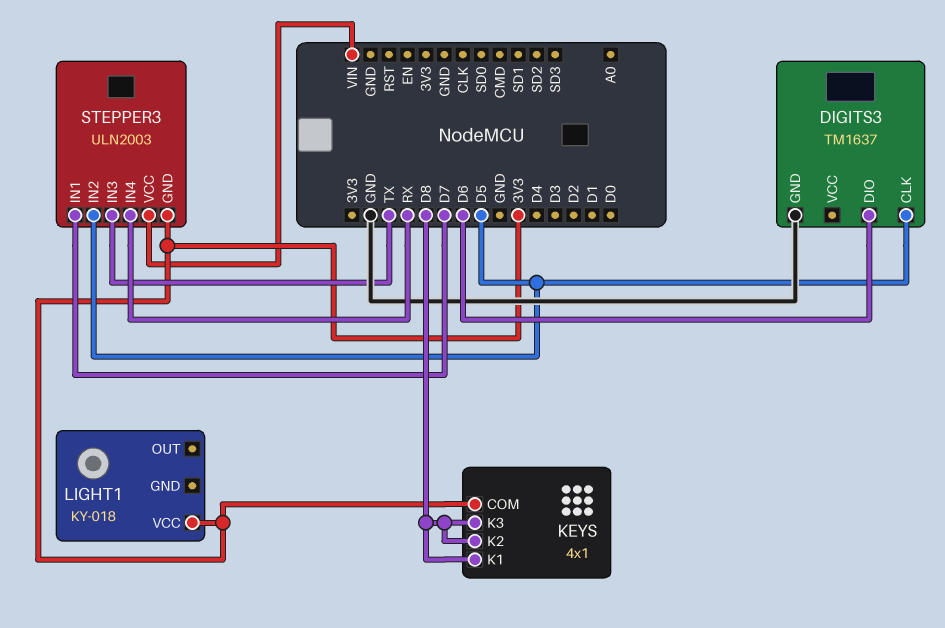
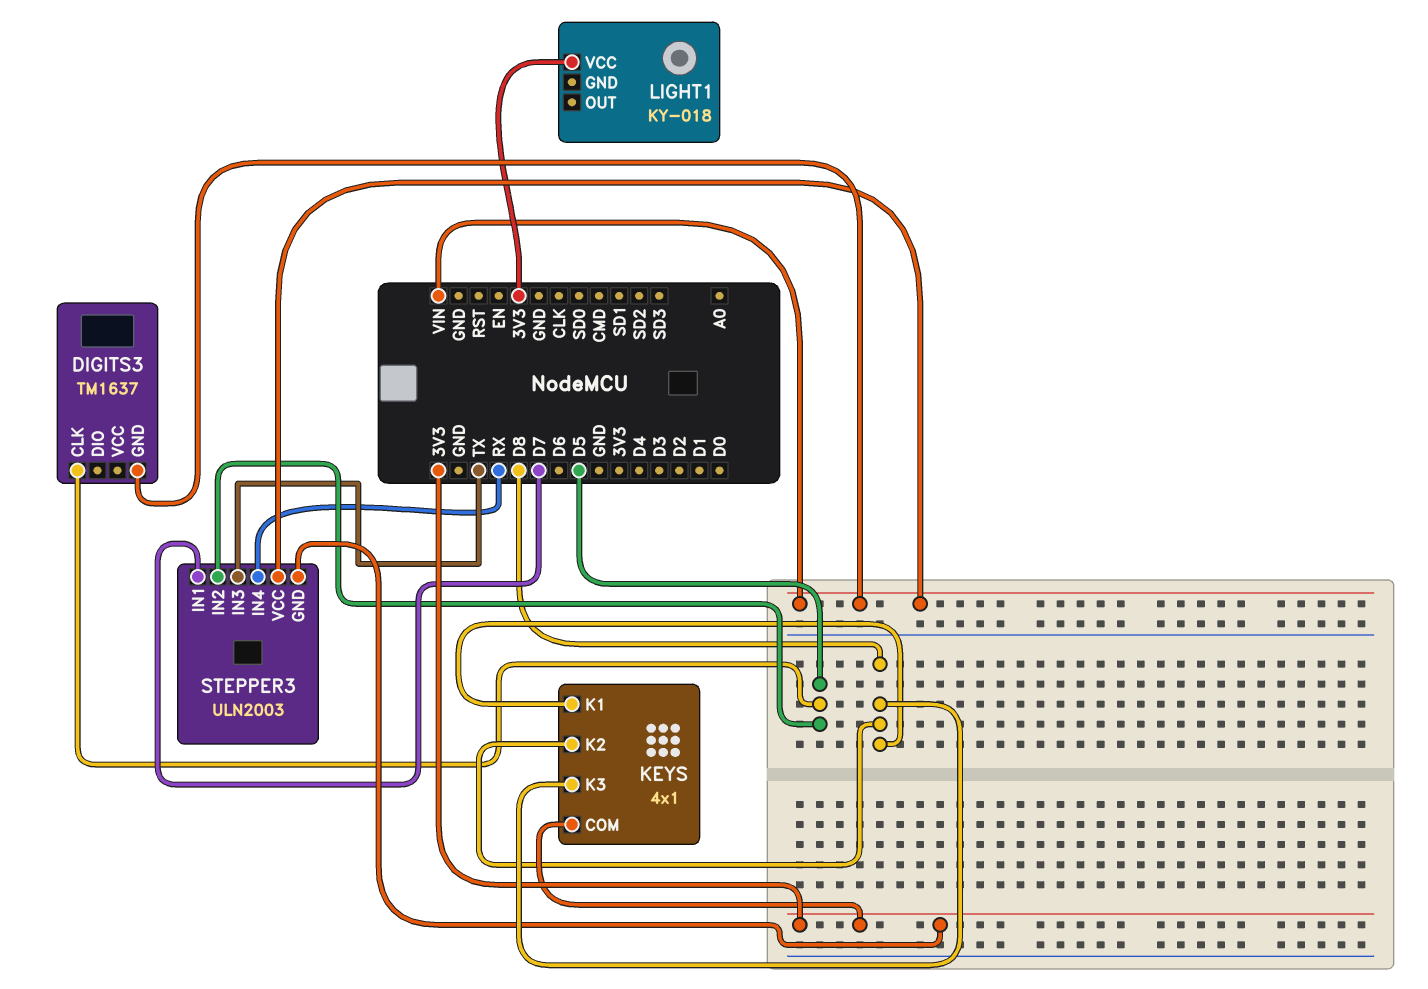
DIGITS3 pin DIO: D6 -> none
DIGITS3 pin GND: GND -> VIN

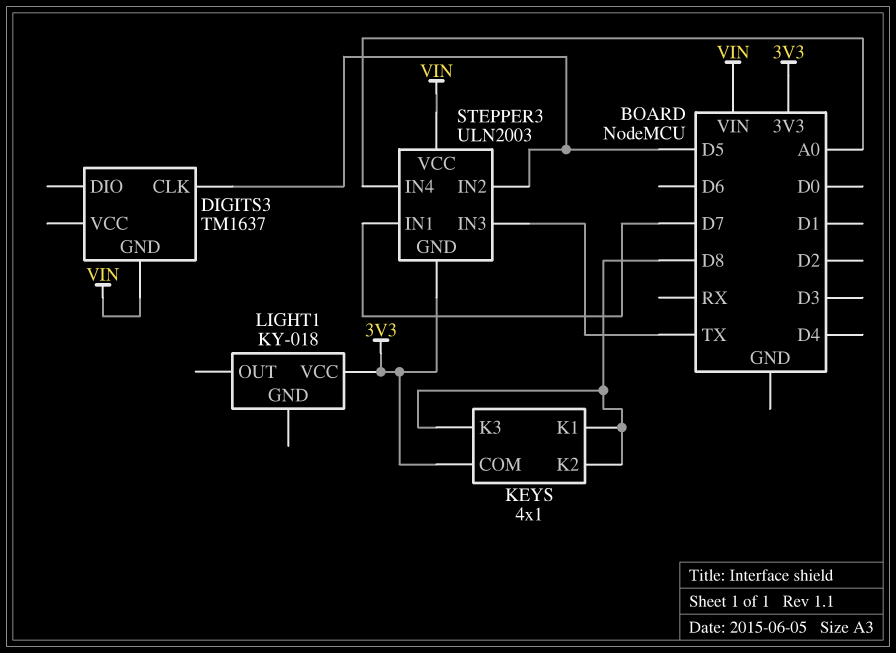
STEPPER3 pin IN4: RX -> A0

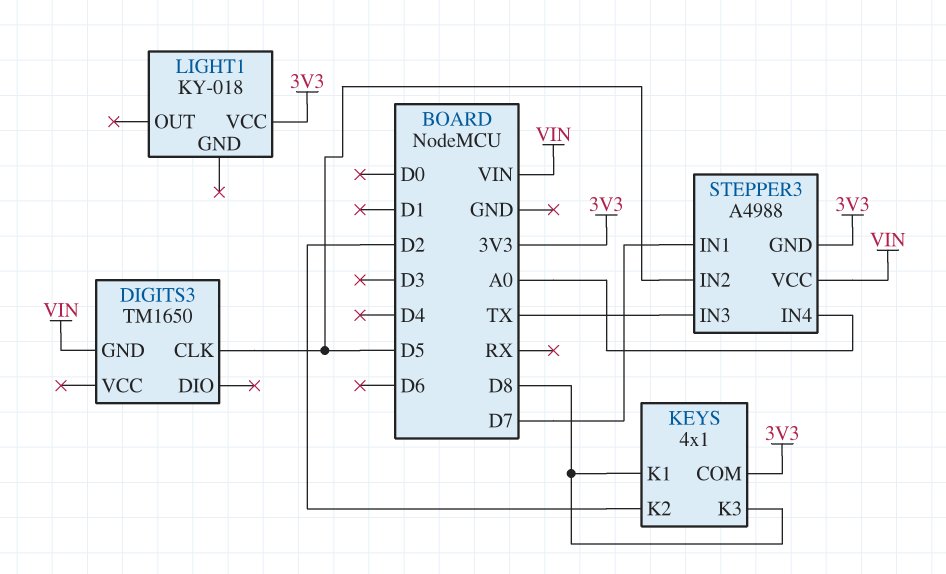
DIGITS3: TM1637 -> TM1650
KEYS pin K2: D8 -> D2
STEPPER3: ULN2003 -> A4988

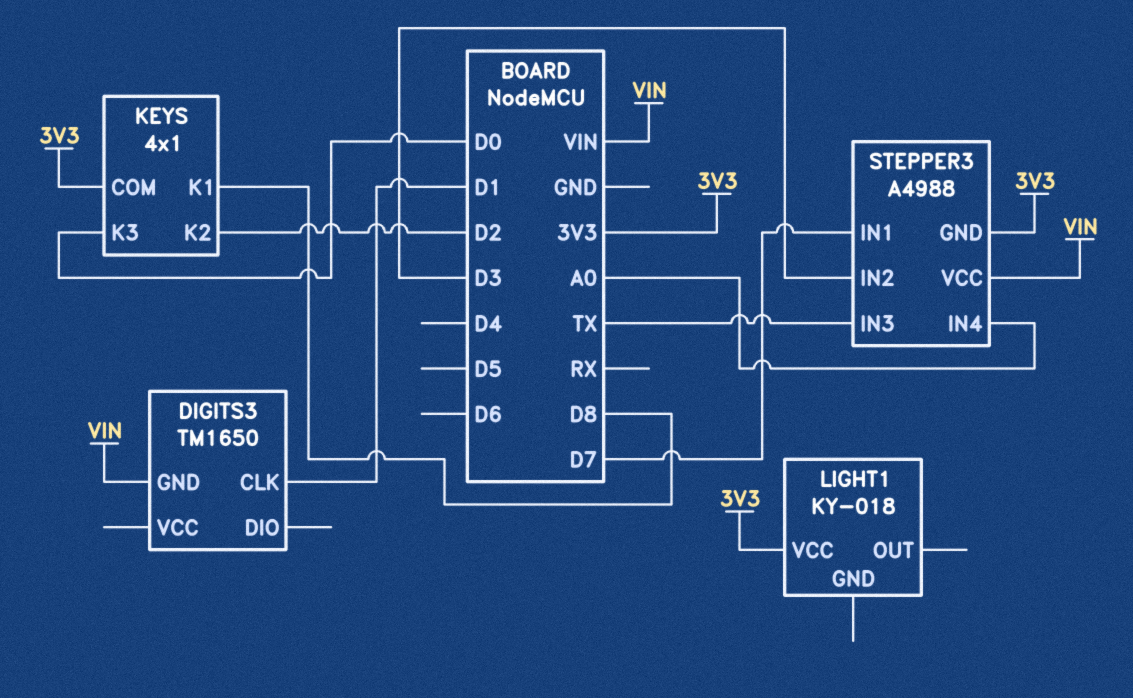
DIGITS3 pin CLK: D5 -> D1
KEYS pin K3: D8 -> D0
STEPPER3 pin IN2: D5 -> D3

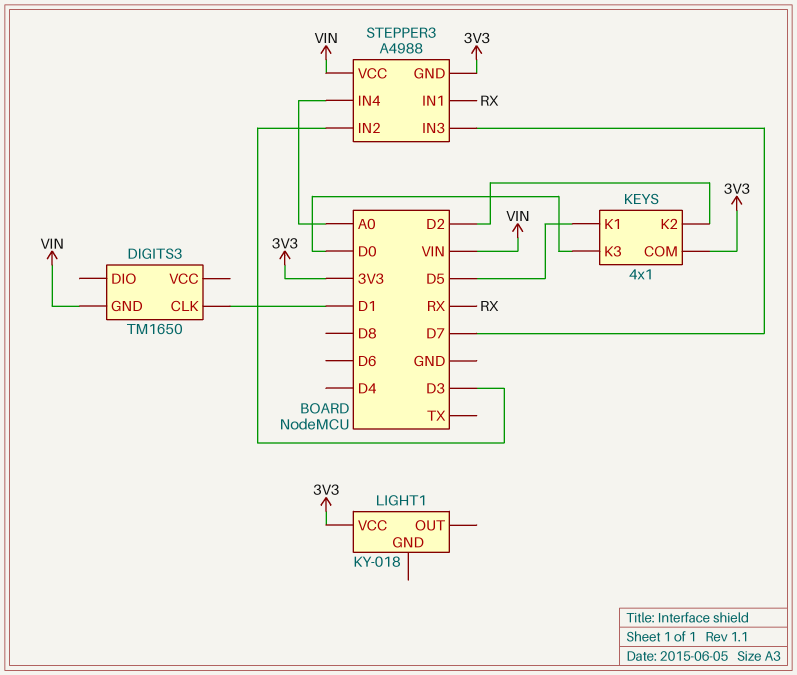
KEYS pin K1: D8 -> D5
STEPPER3 pin IN1: D7 -> RX
STEPPER3 pin IN3: TX -> D7

